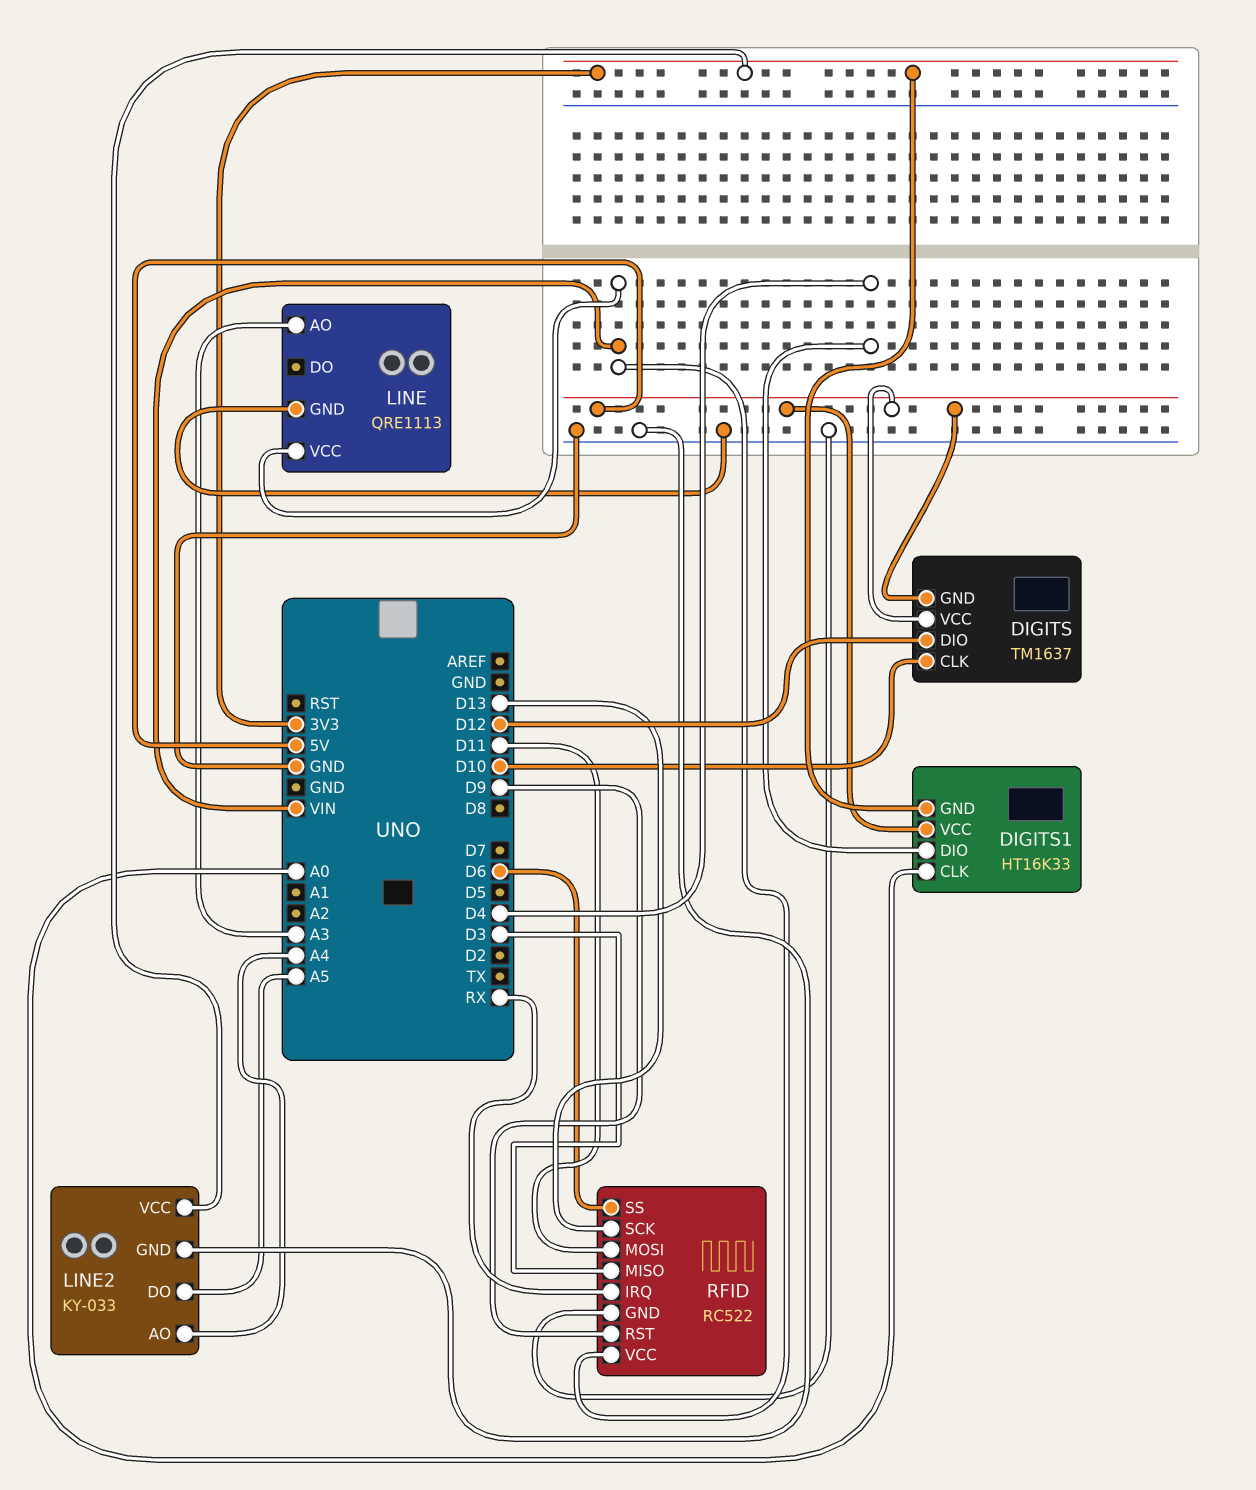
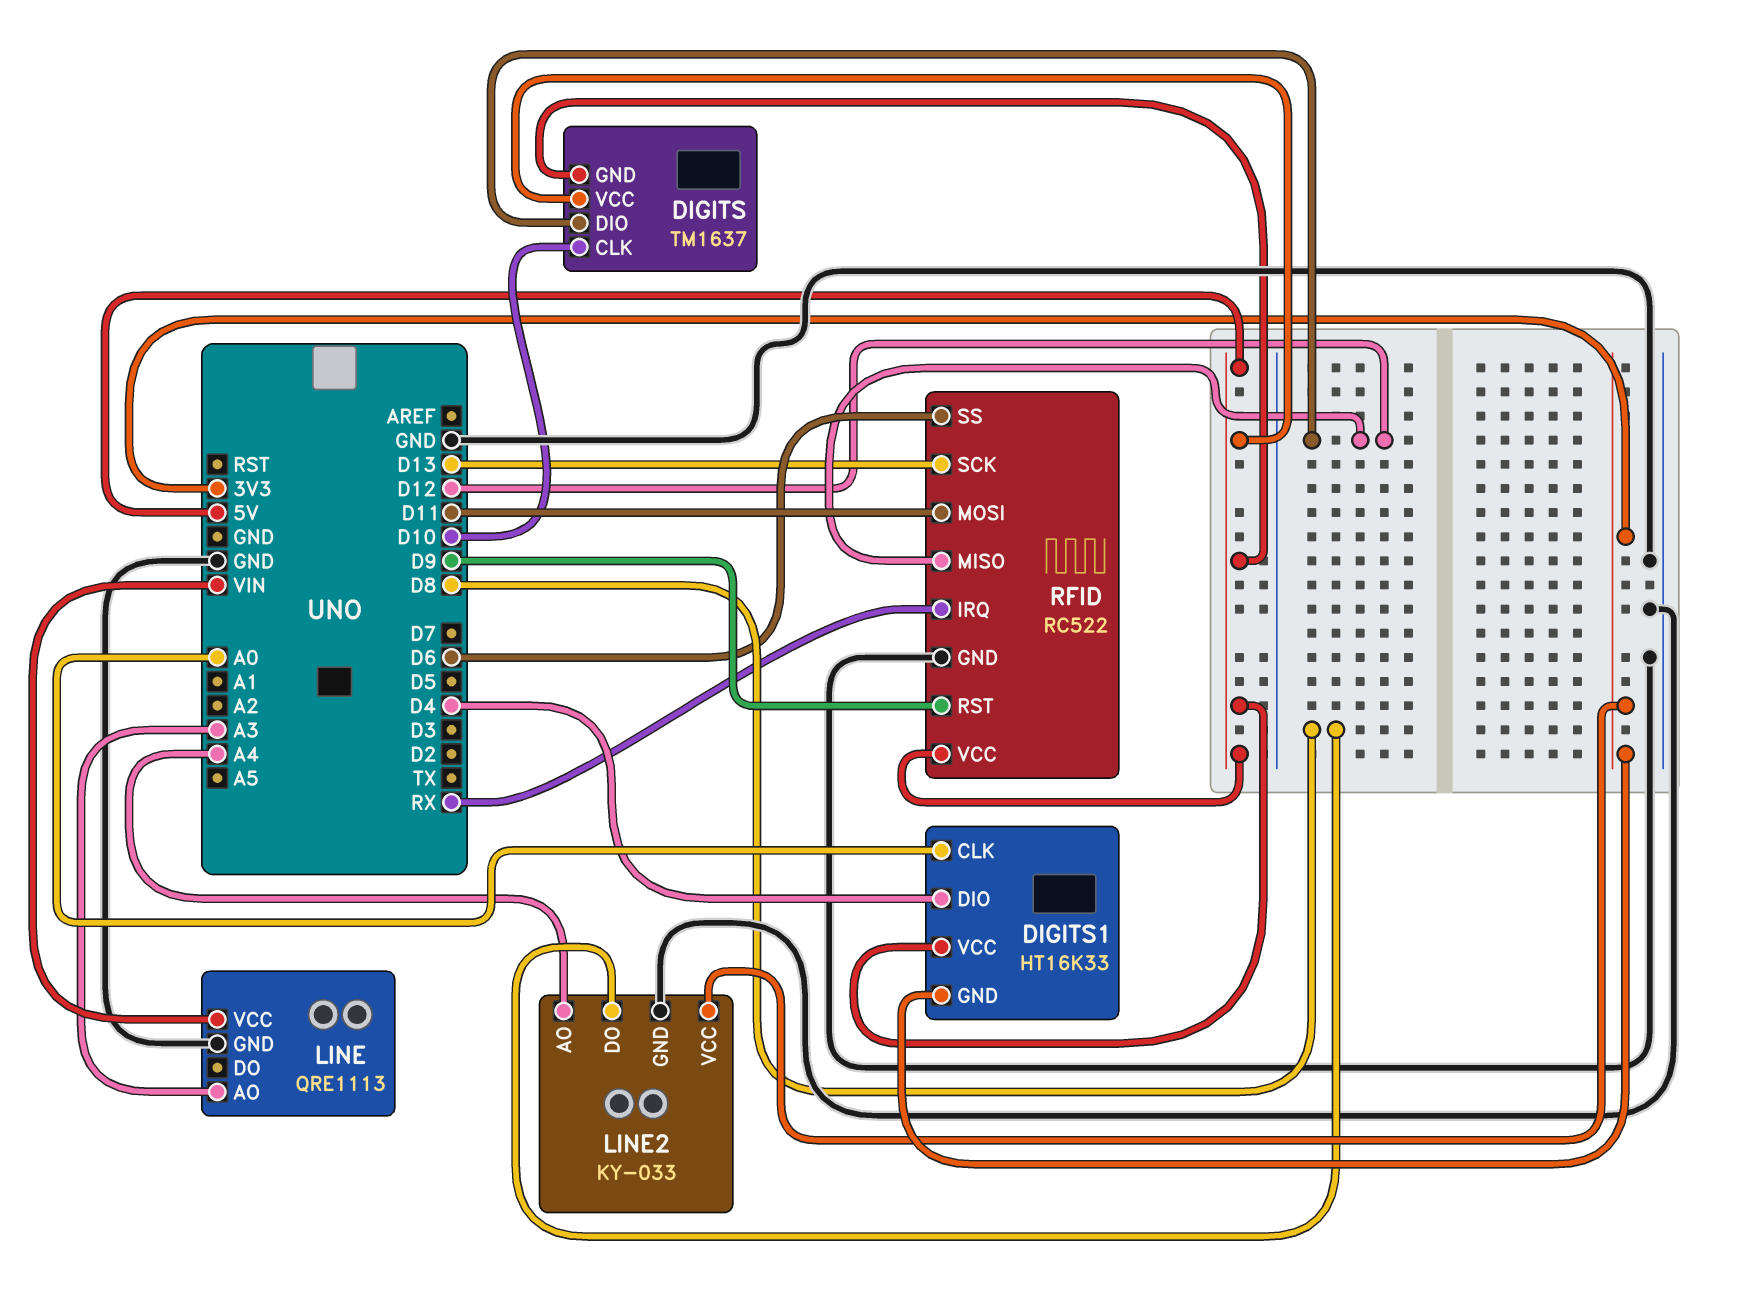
LINE2 pin DO: A5 -> D8
RFID pin MISO: D3 -> D12
RFID pin VCC: VIN -> 5V

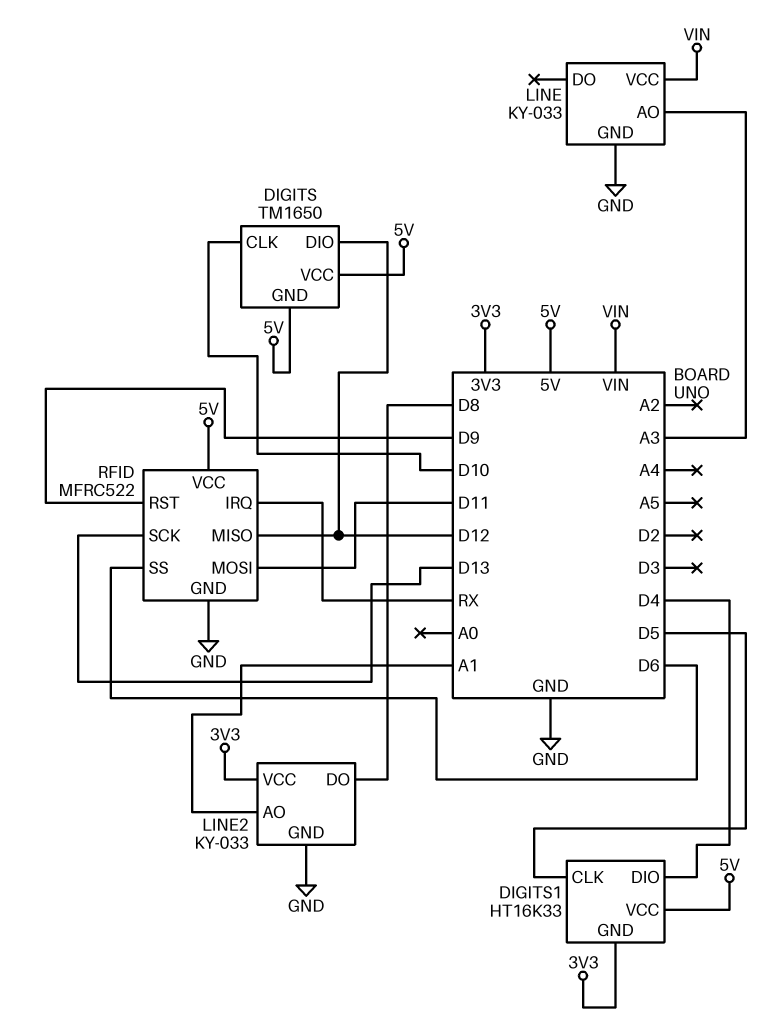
DIGITS: TM1637 -> TM1650
DIGITS1 pin CLK: A0 -> D5
LINE: QRE1113 -> KY-033
LINE2 pin AO: A4 -> A1
RFID: RC522 -> MFRC522

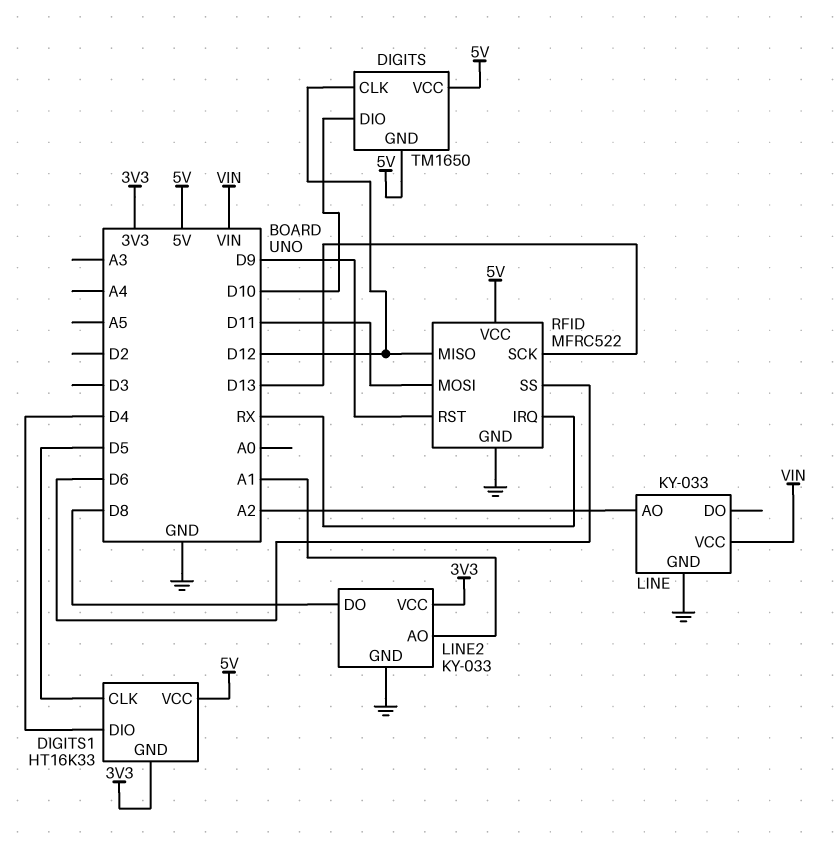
DIGITS pin CLK: D10 -> D12
DIGITS pin DIO: D12 -> D10
LINE pin AO: A3 -> A2

